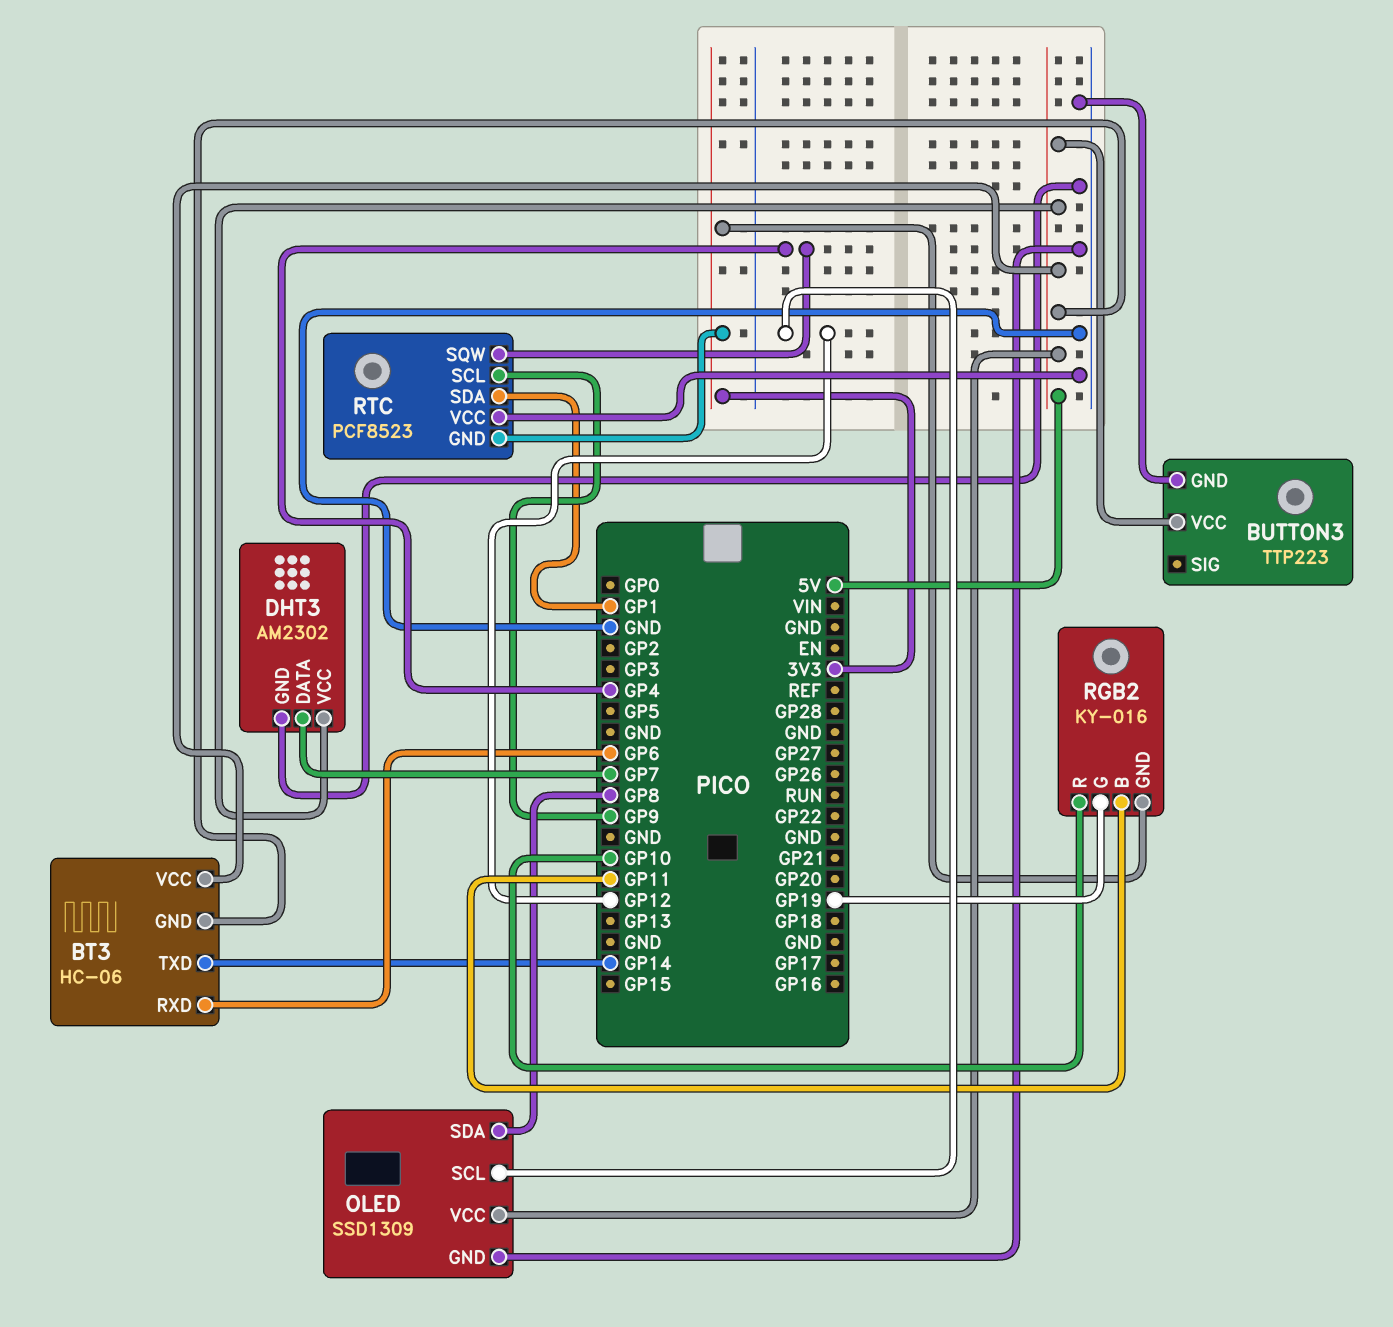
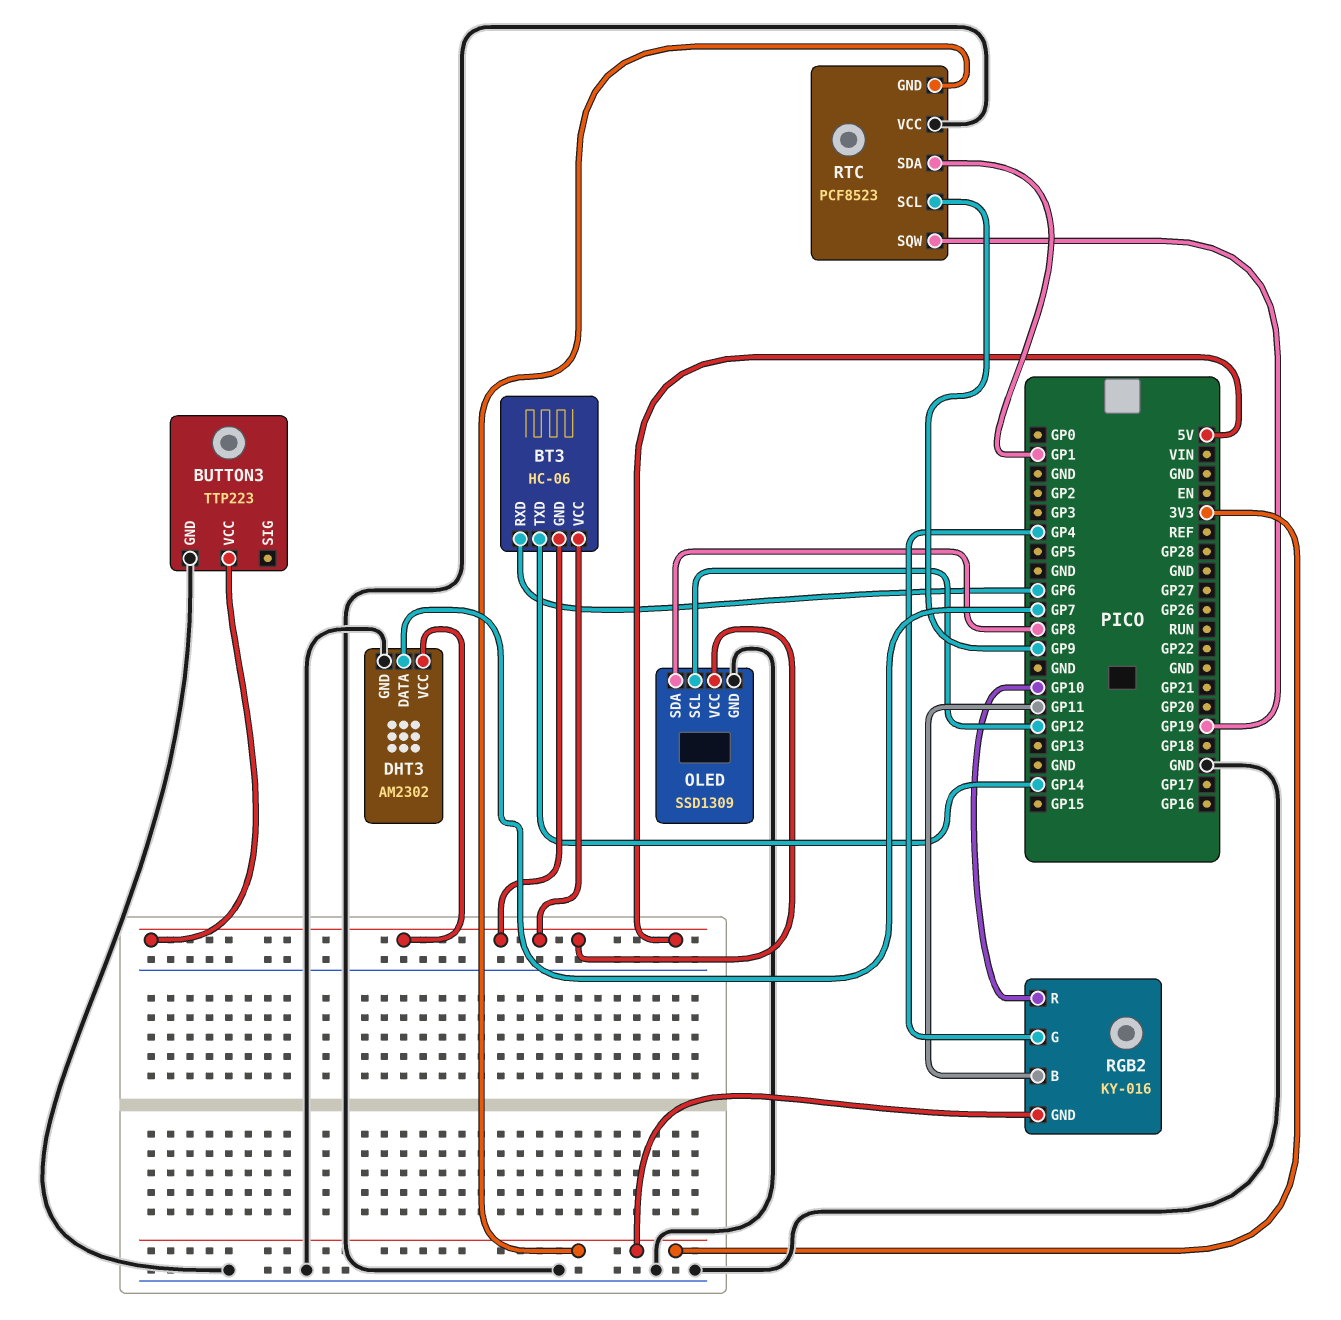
RGB2 pin G: GP19 -> GP4
RTC pin SQW: GP4 -> GP19

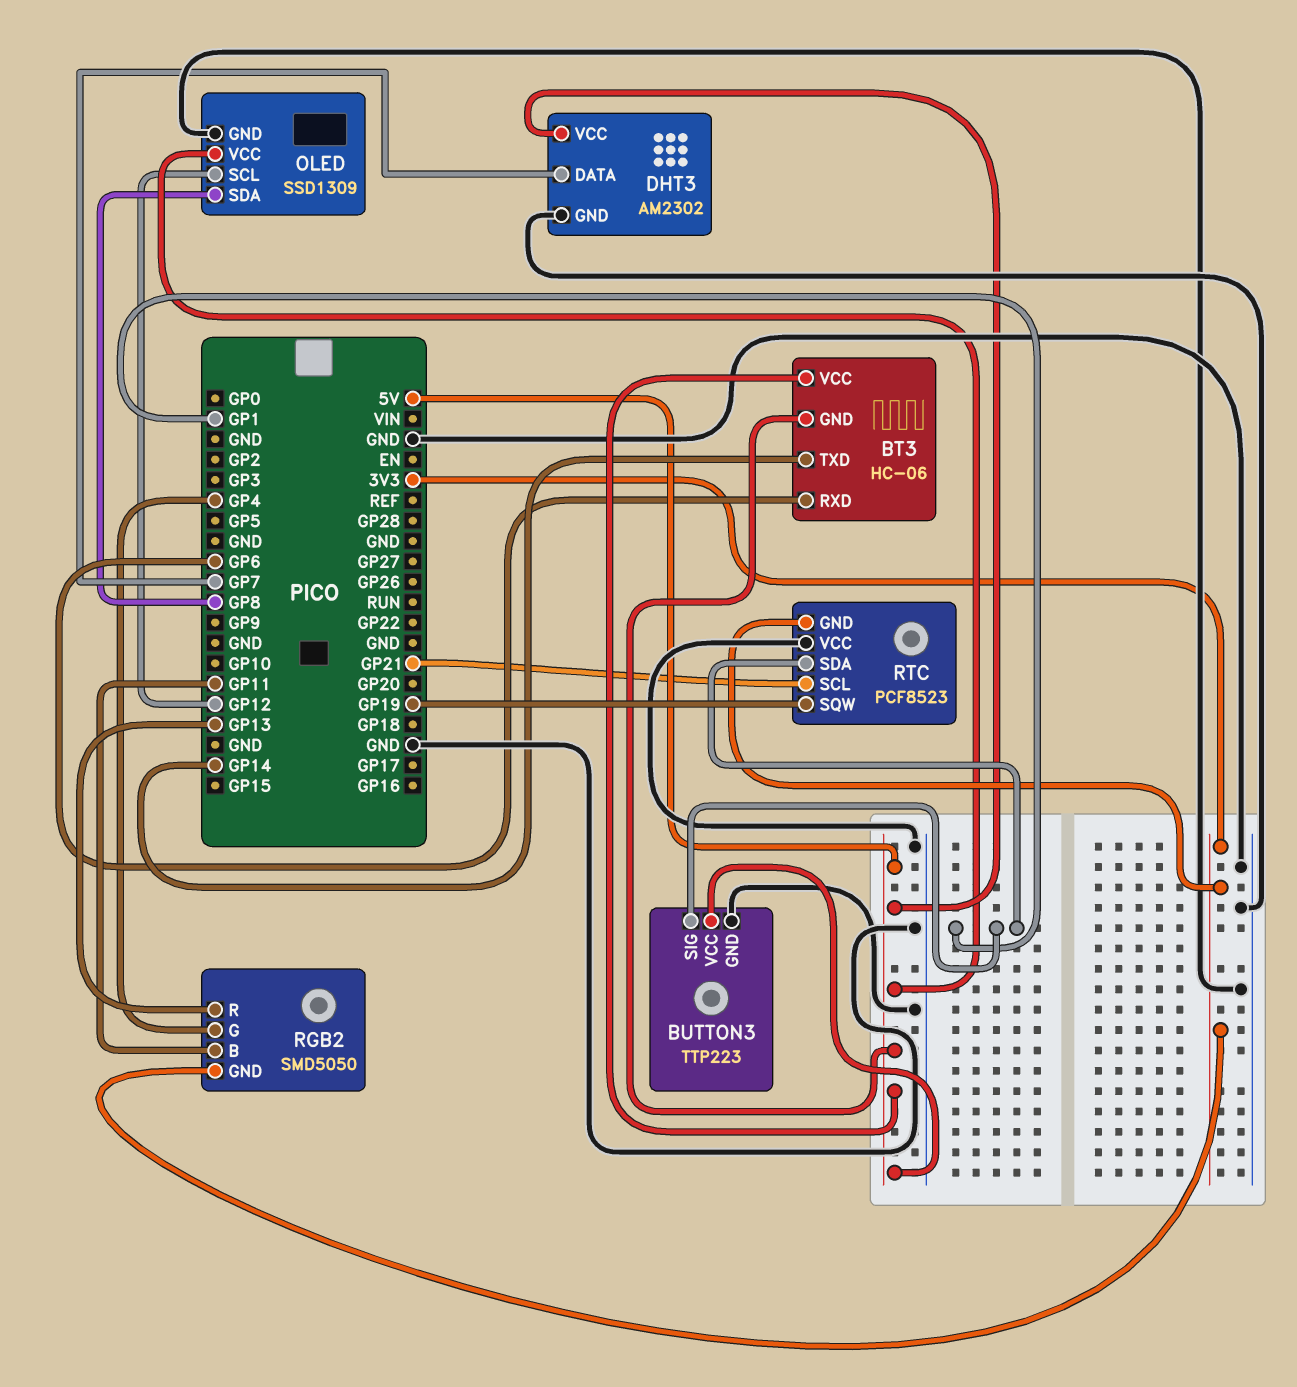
BUTTON3 pin SIG: none -> GP1
RGB2: KY-016 -> SMD5050
RGB2 pin R: GP10 -> GP13
RTC pin SCL: GP9 -> GP21

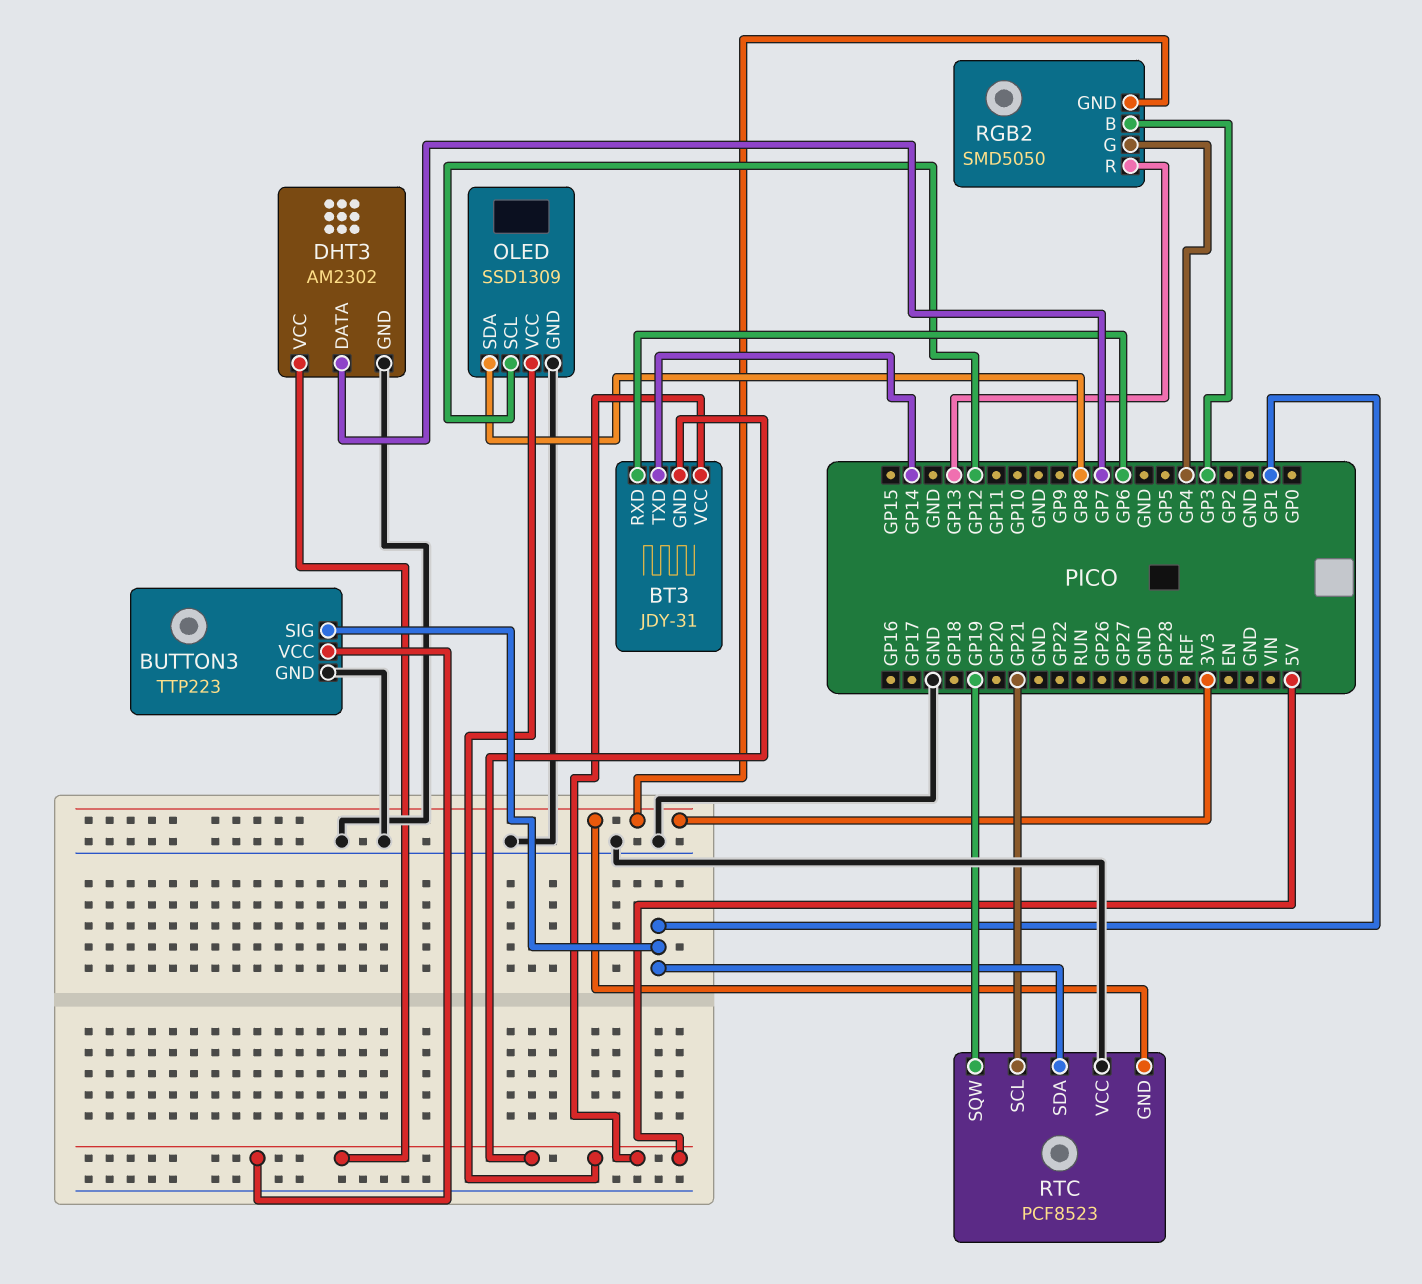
BT3: HC-06 -> JDY-31
RGB2 pin B: GP11 -> GP3

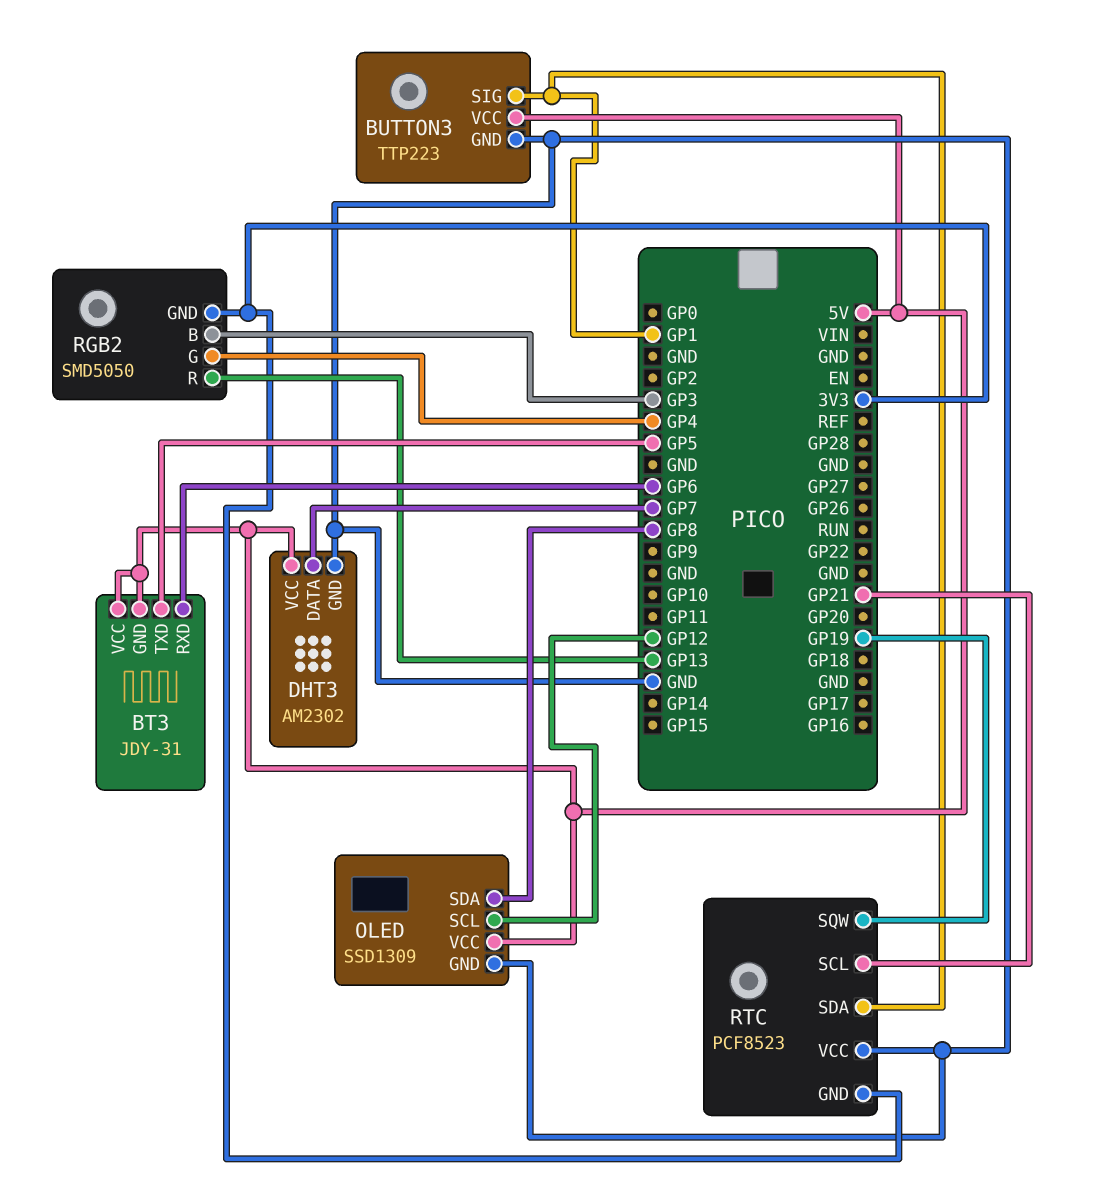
BT3 pin TXD: GP14 -> GP5

